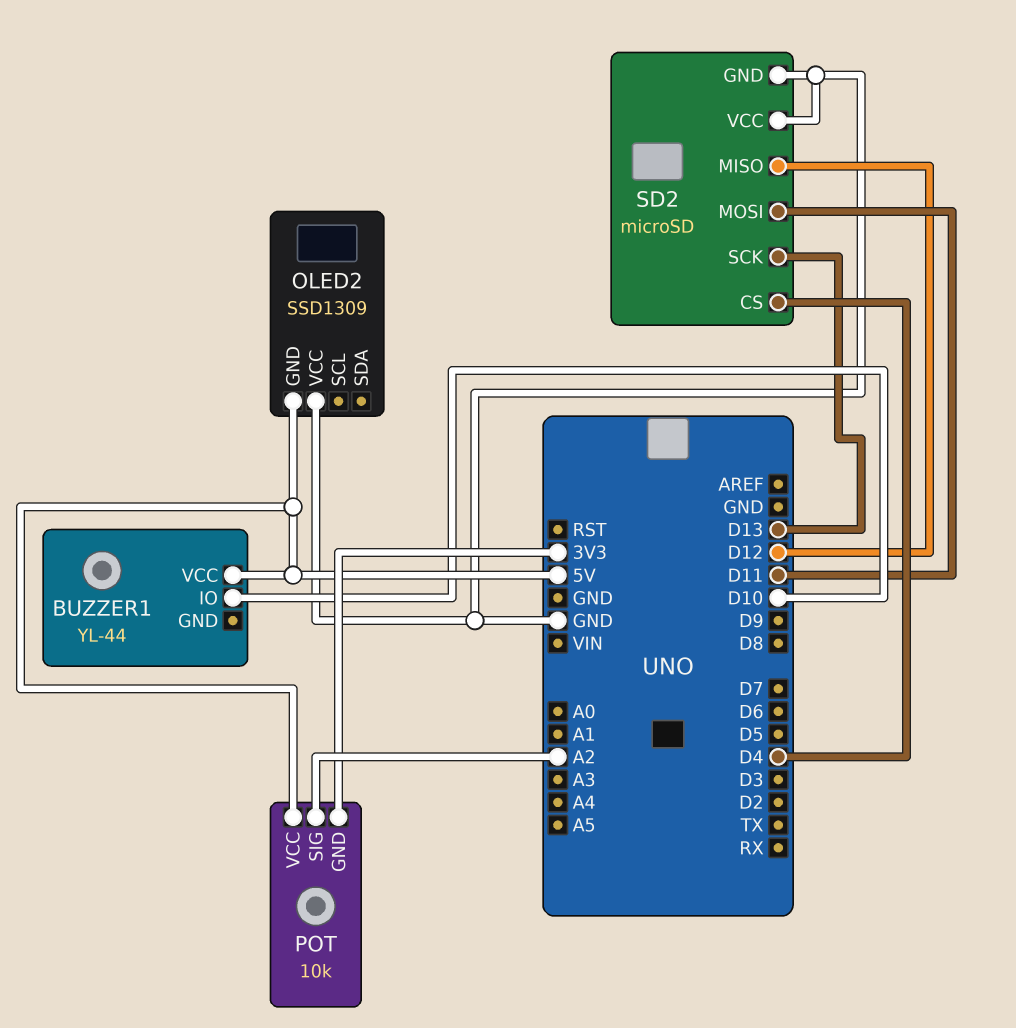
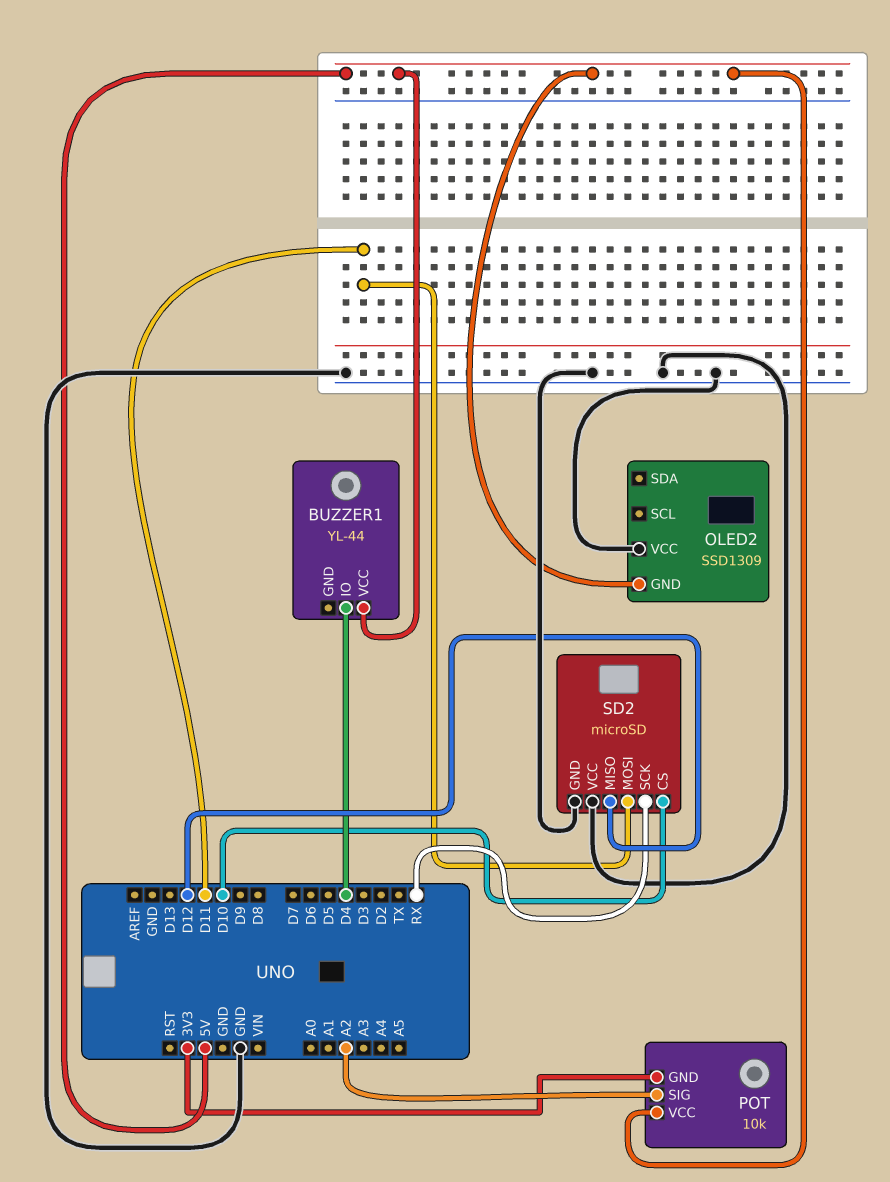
BUZZER1 pin IO: D10 -> D4
SD2 pin CS: D4 -> D10
SD2 pin SCK: D13 -> RX

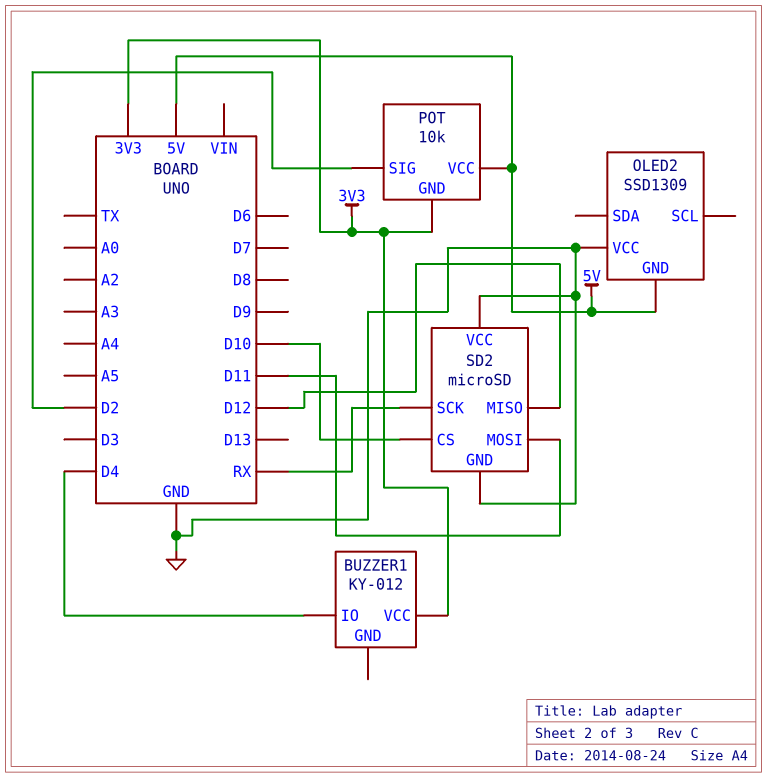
BUZZER1: YL-44 -> KY-012
BUZZER1 pin VCC: 5V -> 3V3
POT pin SIG: A2 -> D2

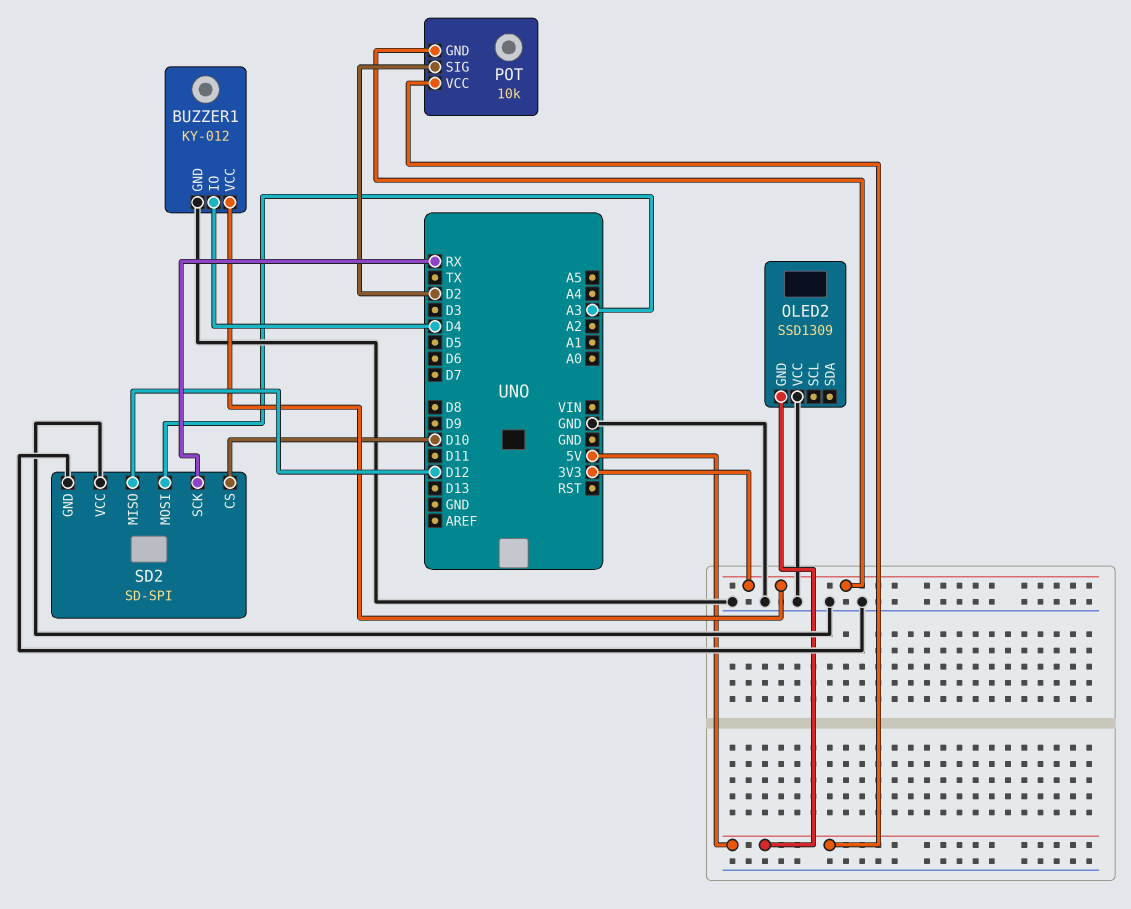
BUZZER1 pin GND: none -> GND
SD2: microSD -> SD-SPI
SD2 pin MOSI: D11 -> A3

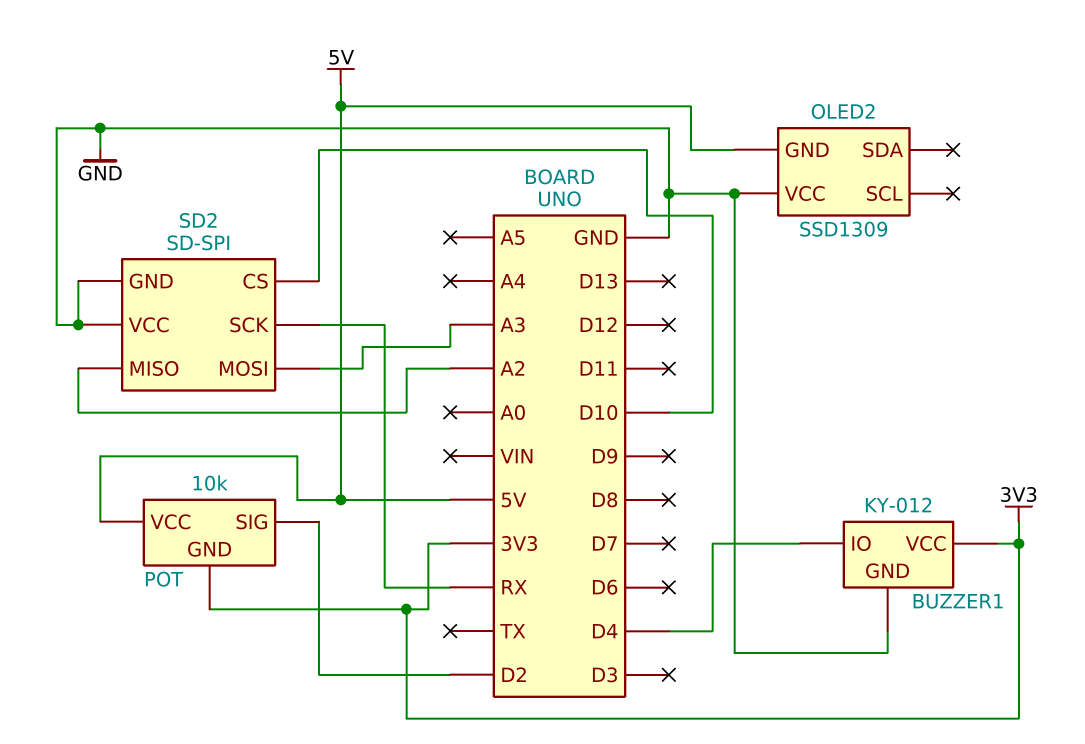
SD2 pin MISO: D12 -> A2

